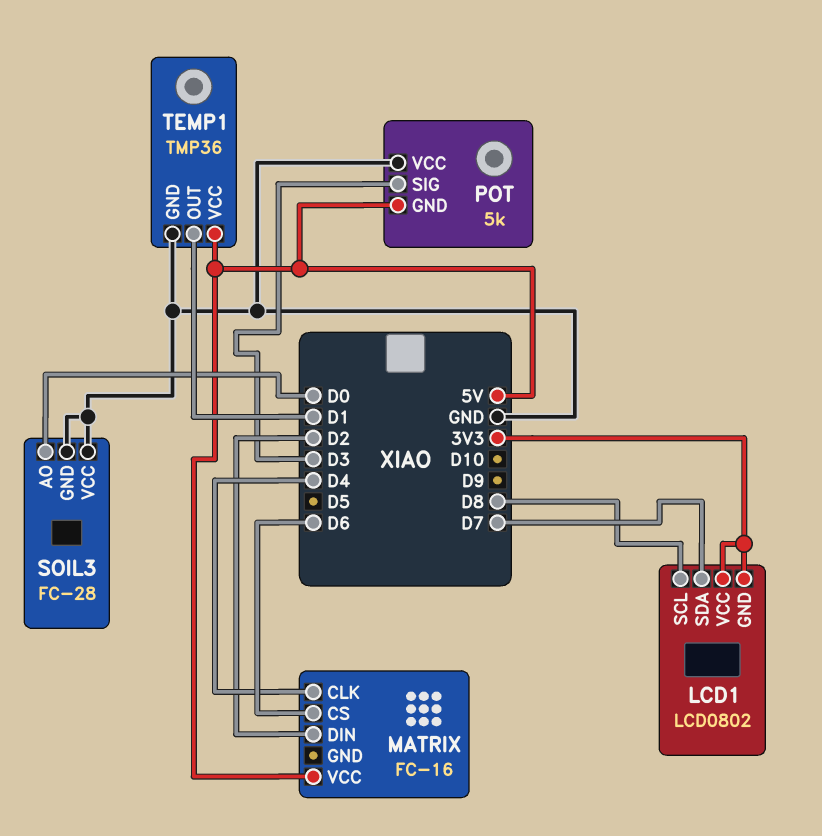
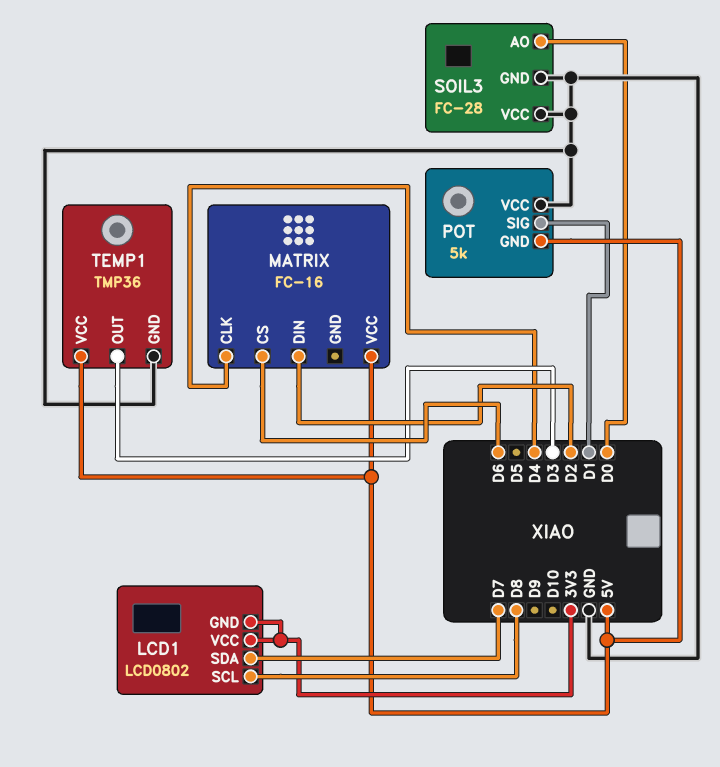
POT pin SIG: D3 -> D1
TEMP1 pin OUT: D1 -> D3

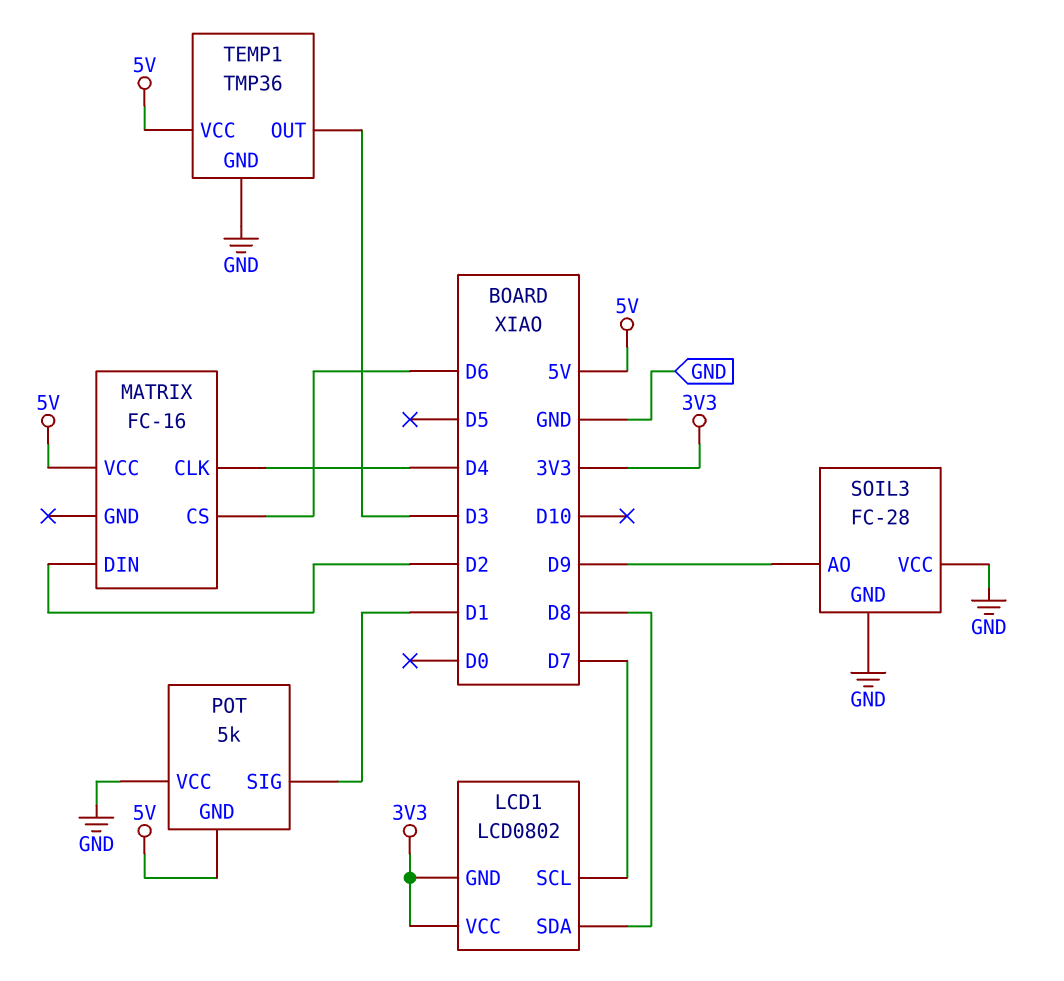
LCD1 pin SCL: D8 -> D7
LCD1 pin SDA: D7 -> D8
SOIL3 pin AO: D0 -> D9

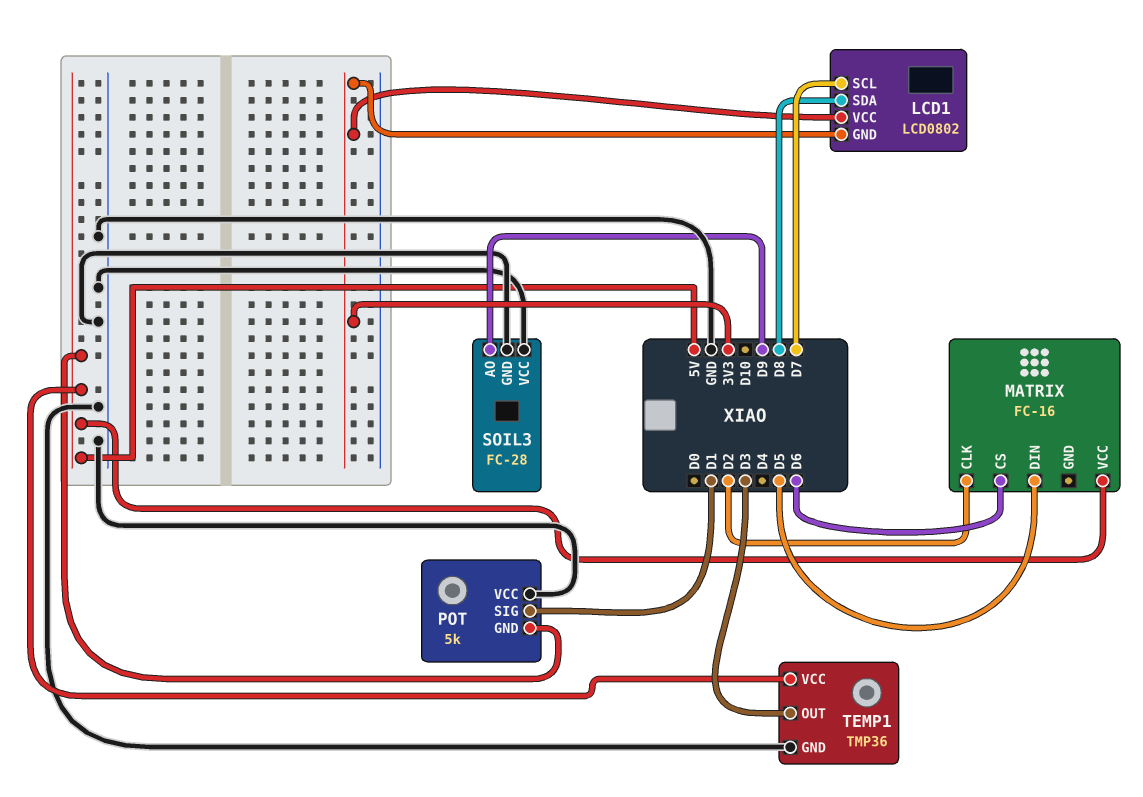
MATRIX pin CLK: D4 -> D2
MATRIX pin DIN: D2 -> D5

